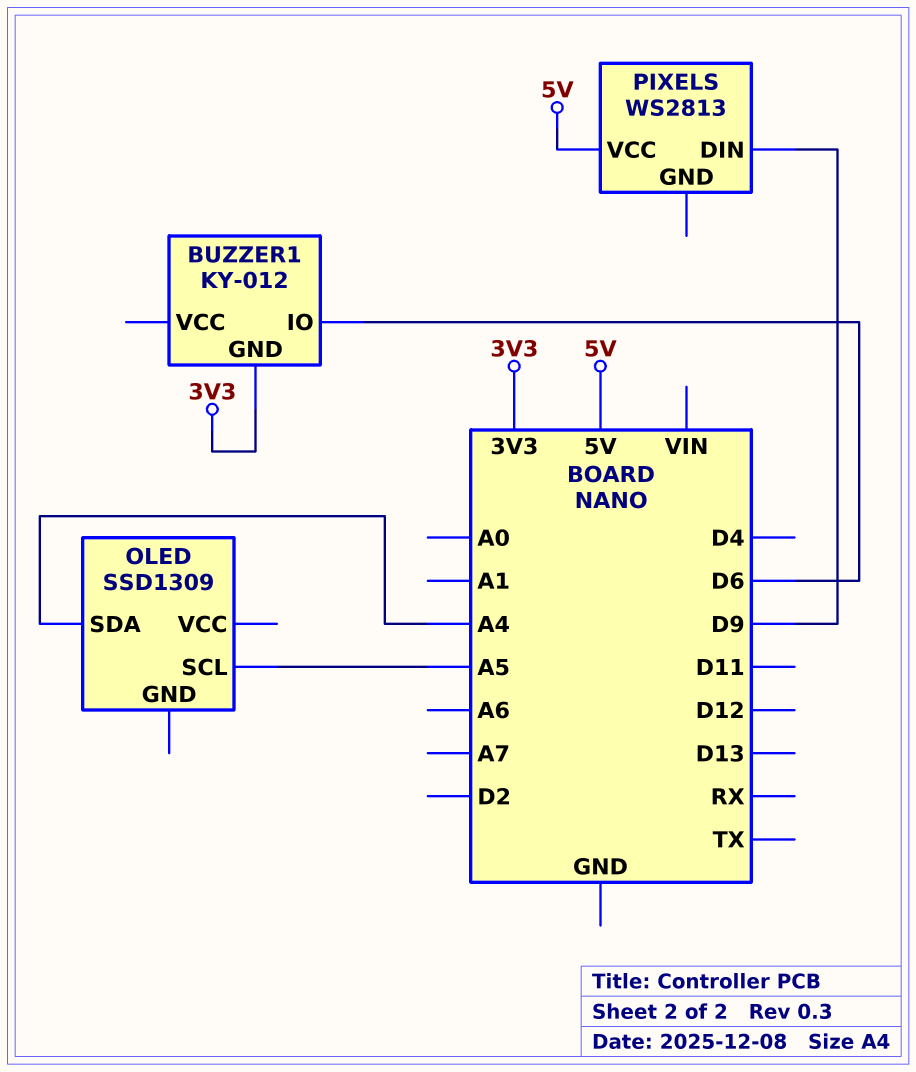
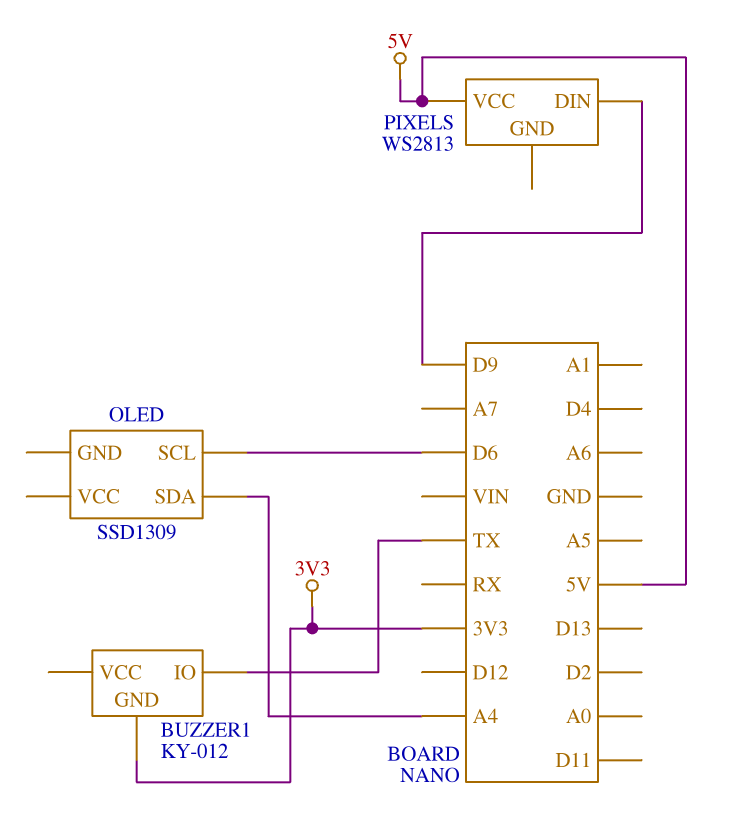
BUZZER1 pin IO: D6 -> TX
OLED pin SCL: A5 -> D6

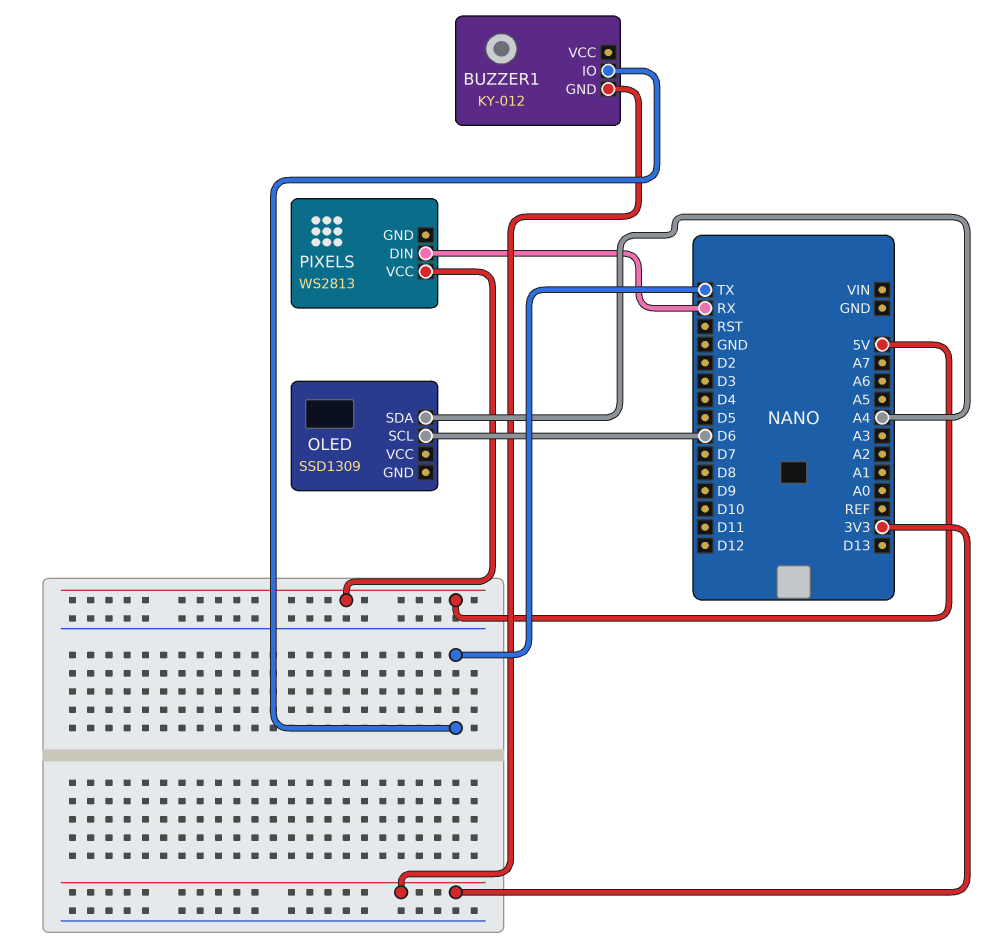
PIXELS pin DIN: D9 -> RX

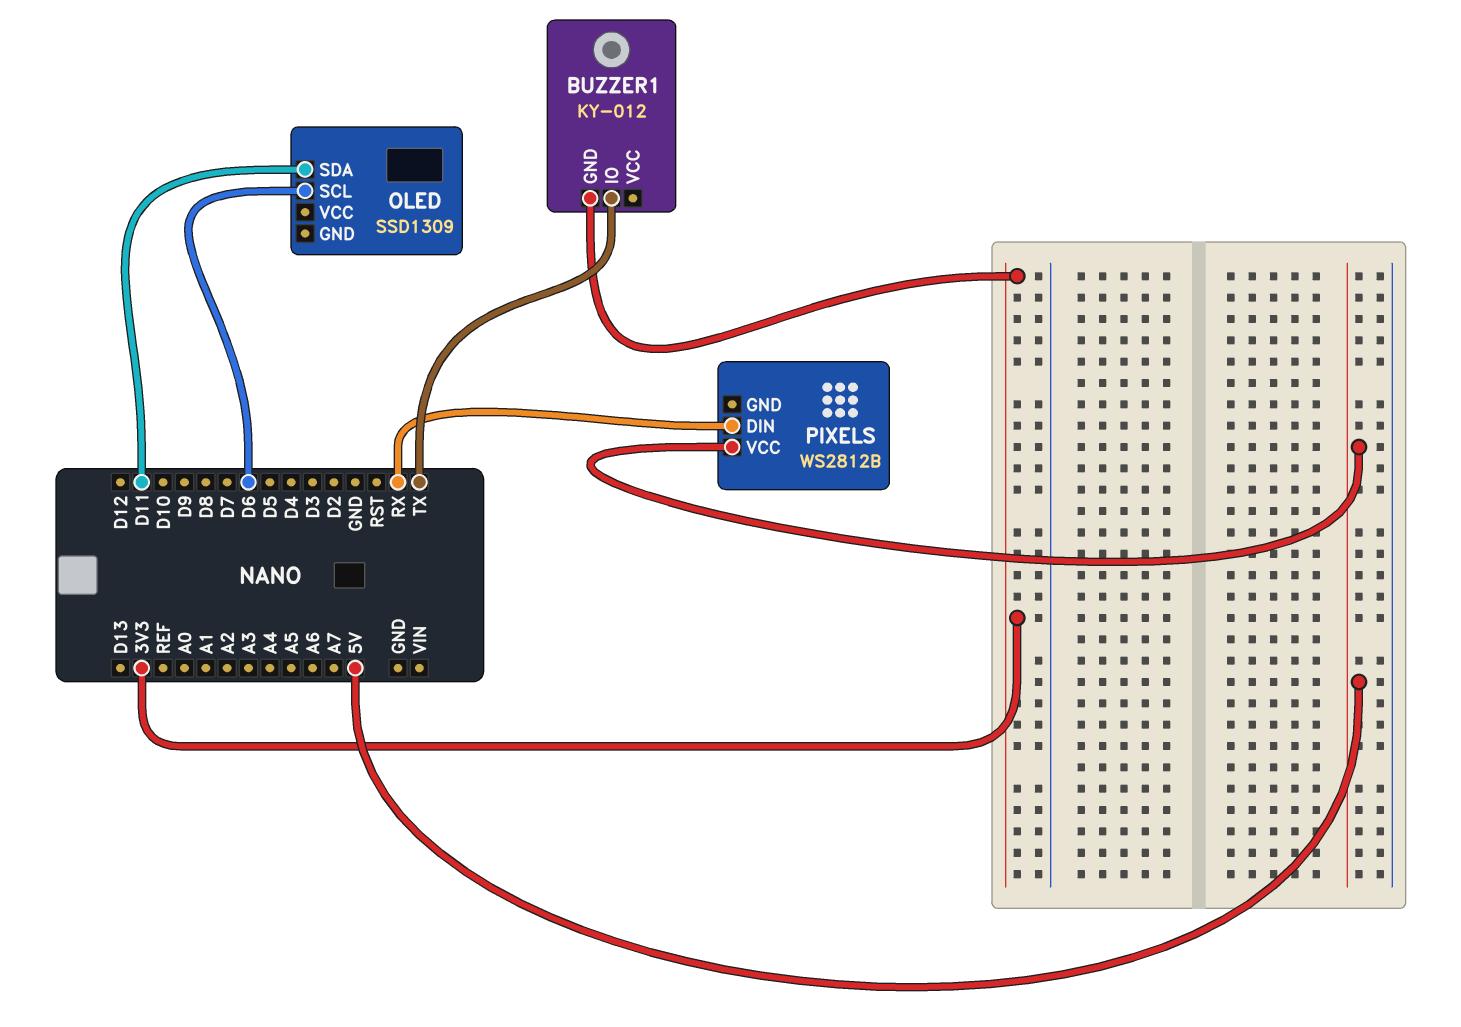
OLED pin SDA: A4 -> D11
PIXELS: WS2813 -> WS2812B

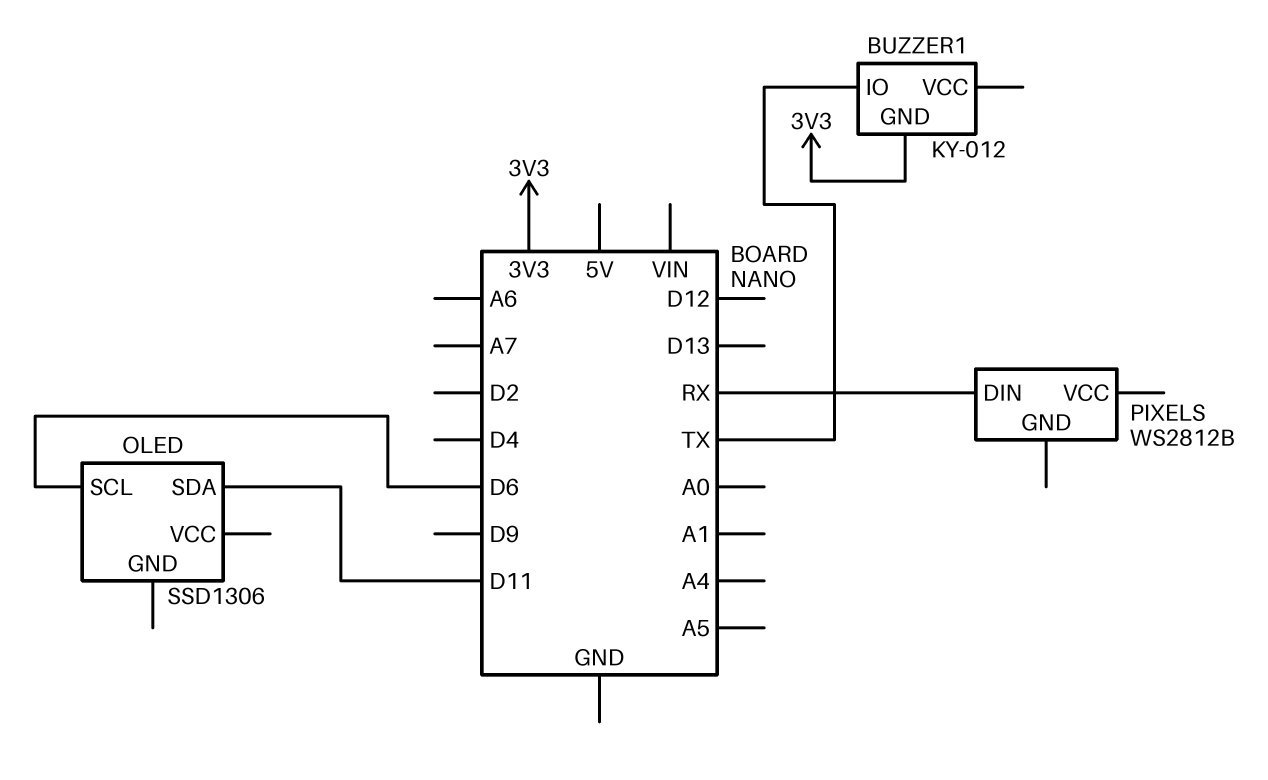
OLED: SSD1309 -> SSD1306
PIXELS pin VCC: 5V -> none

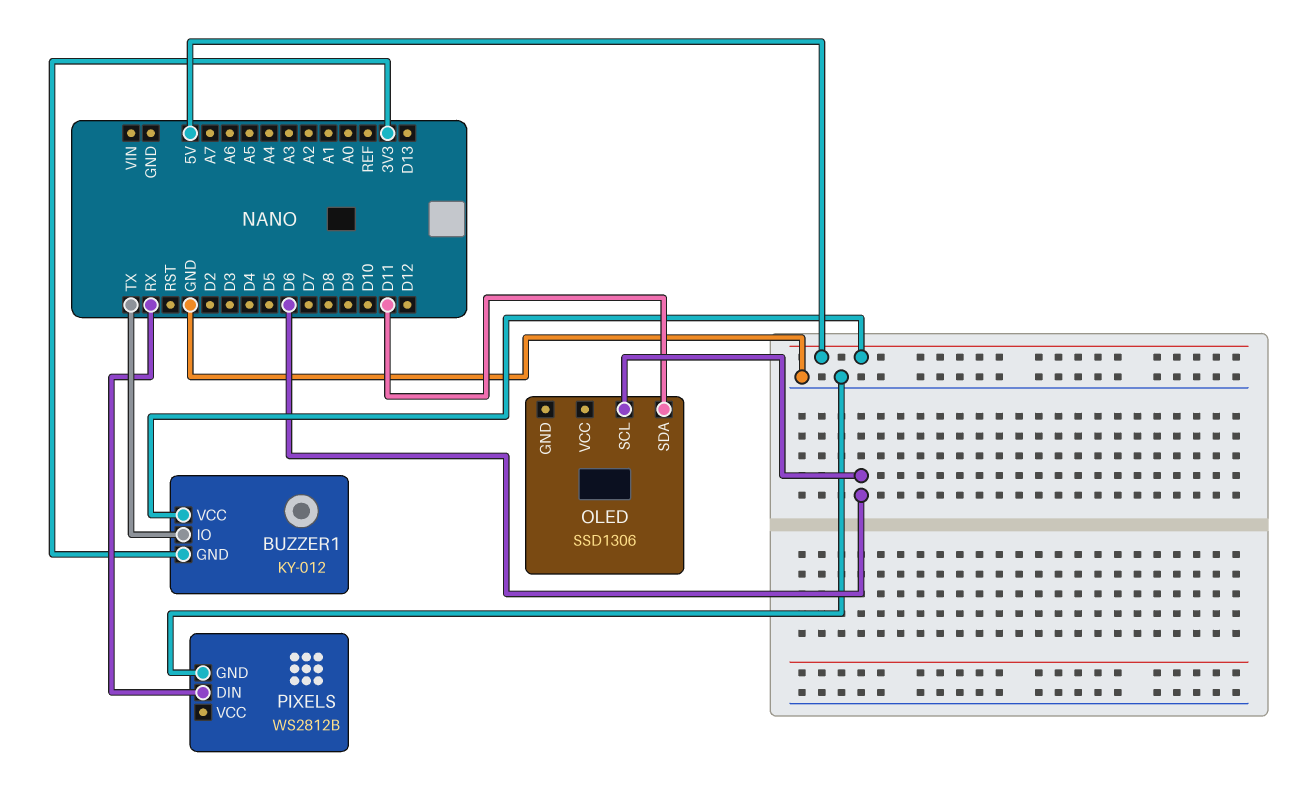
BUZZER1 pin VCC: none -> 5V
PIXELS pin GND: none -> GND

